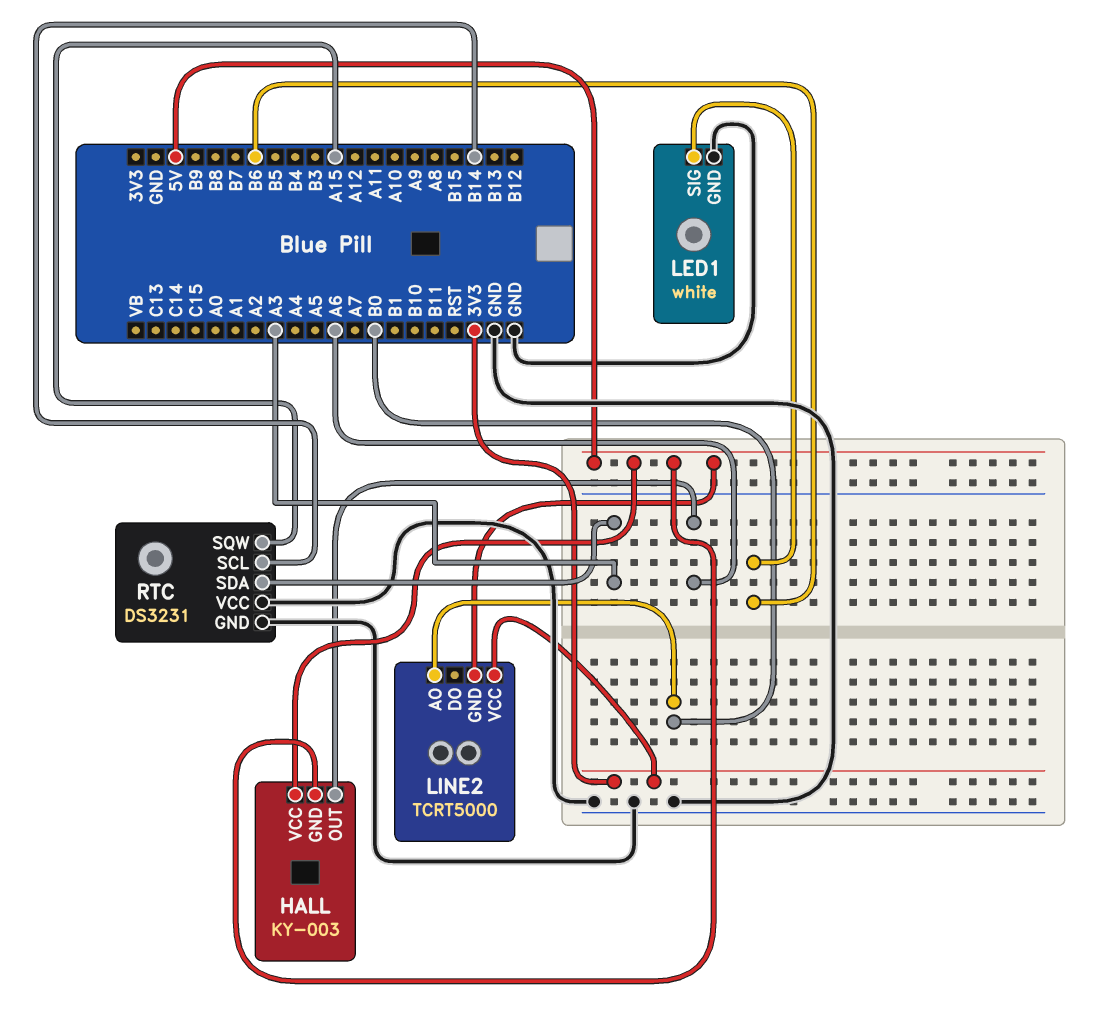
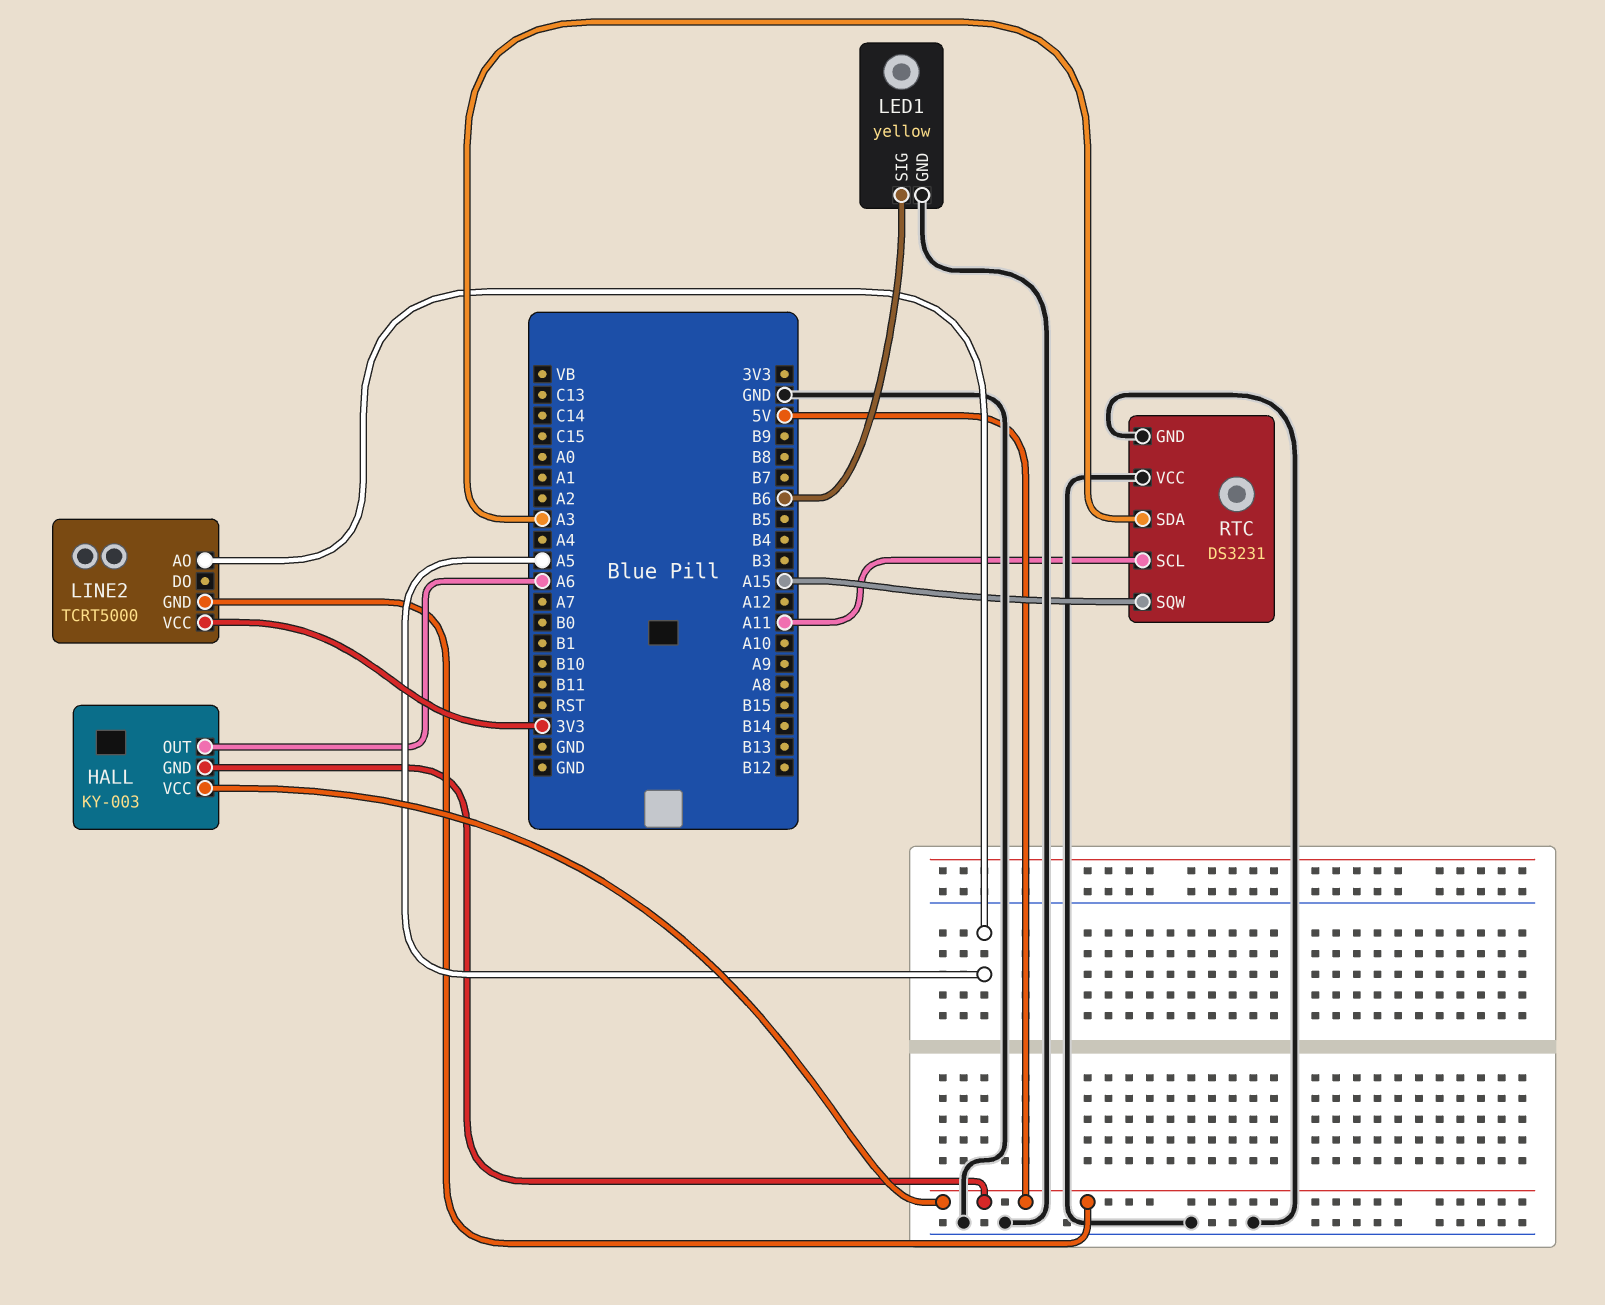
LED1: white -> yellow
LINE2 pin AO: B0 -> A5
RTC pin SCL: B14 -> A11

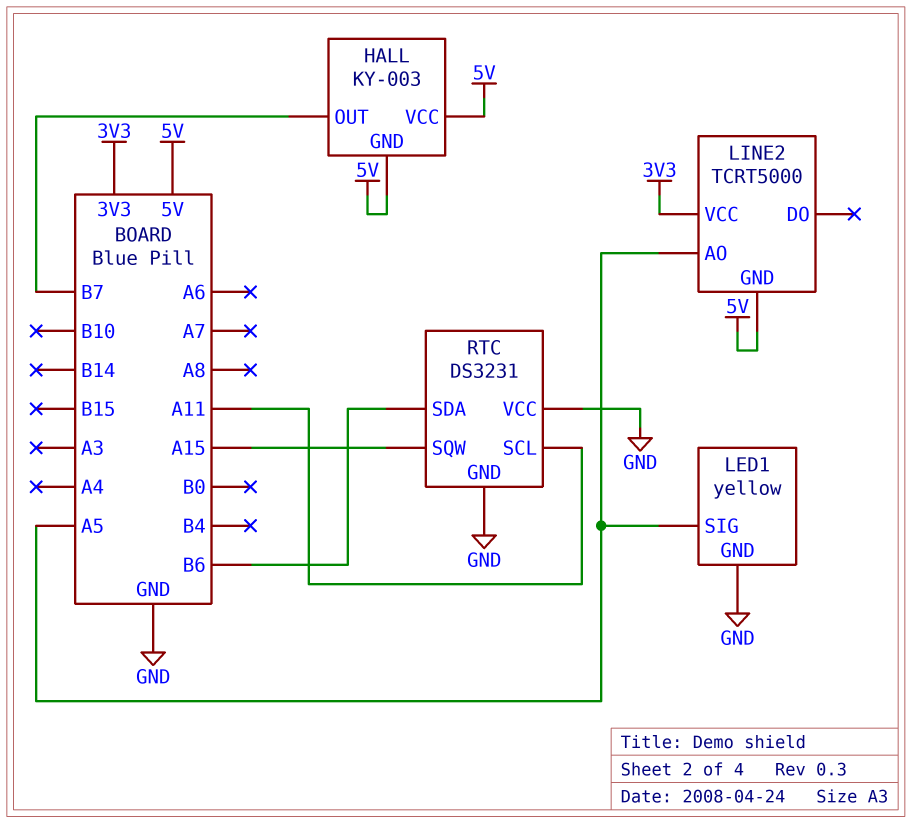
HALL pin OUT: A6 -> B7
LED1 pin SIG: B6 -> A5
RTC pin SDA: A3 -> B6

